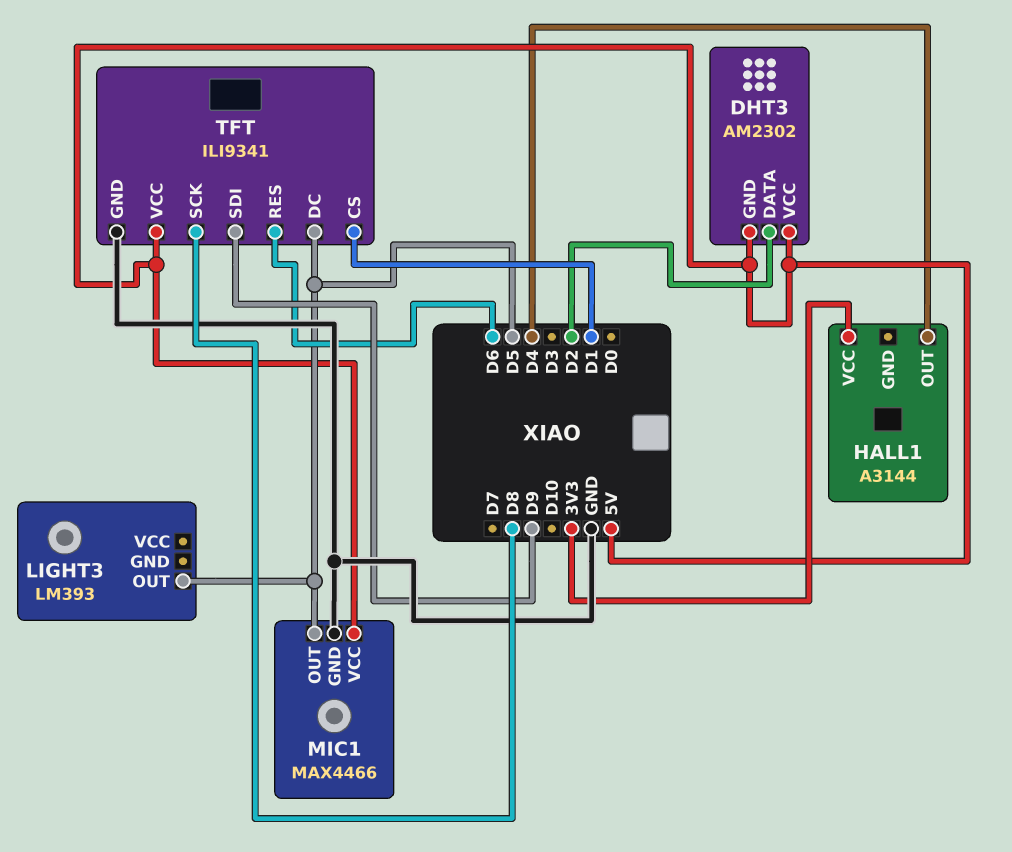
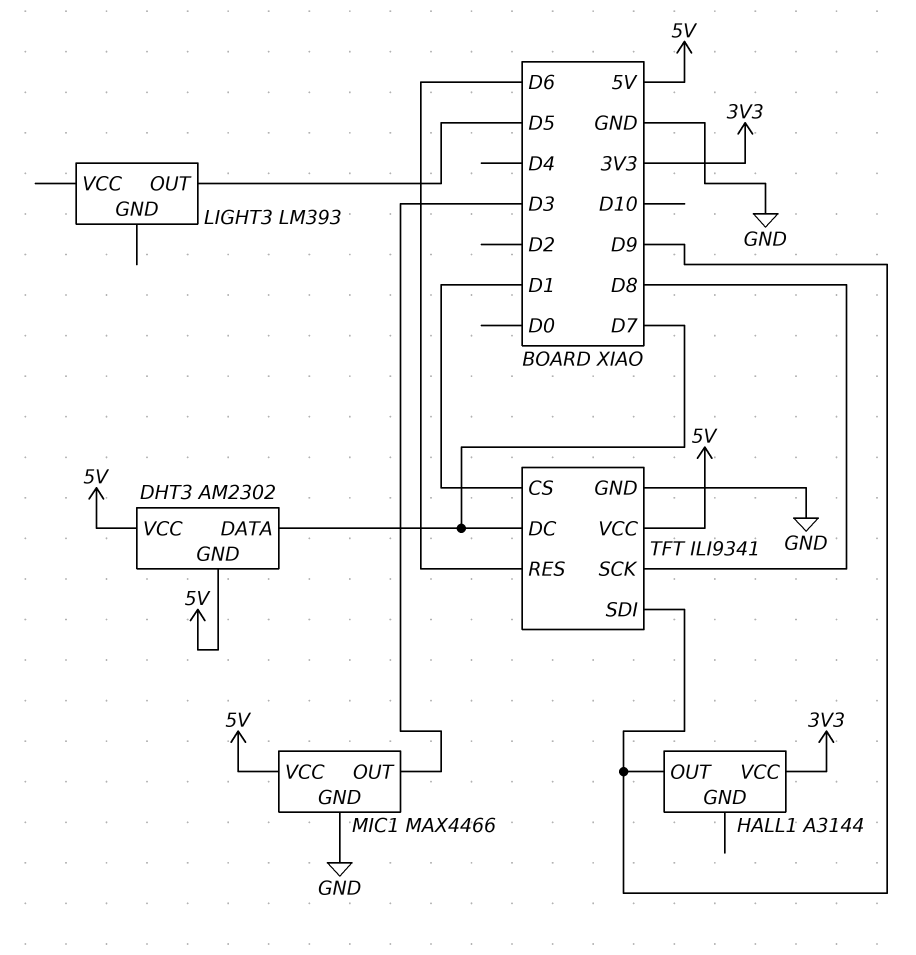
DHT3 pin DATA: D2 -> D7
HALL1 pin OUT: D4 -> D9
MIC1 pin OUT: D5 -> D3
TFT pin DC: D5 -> D7

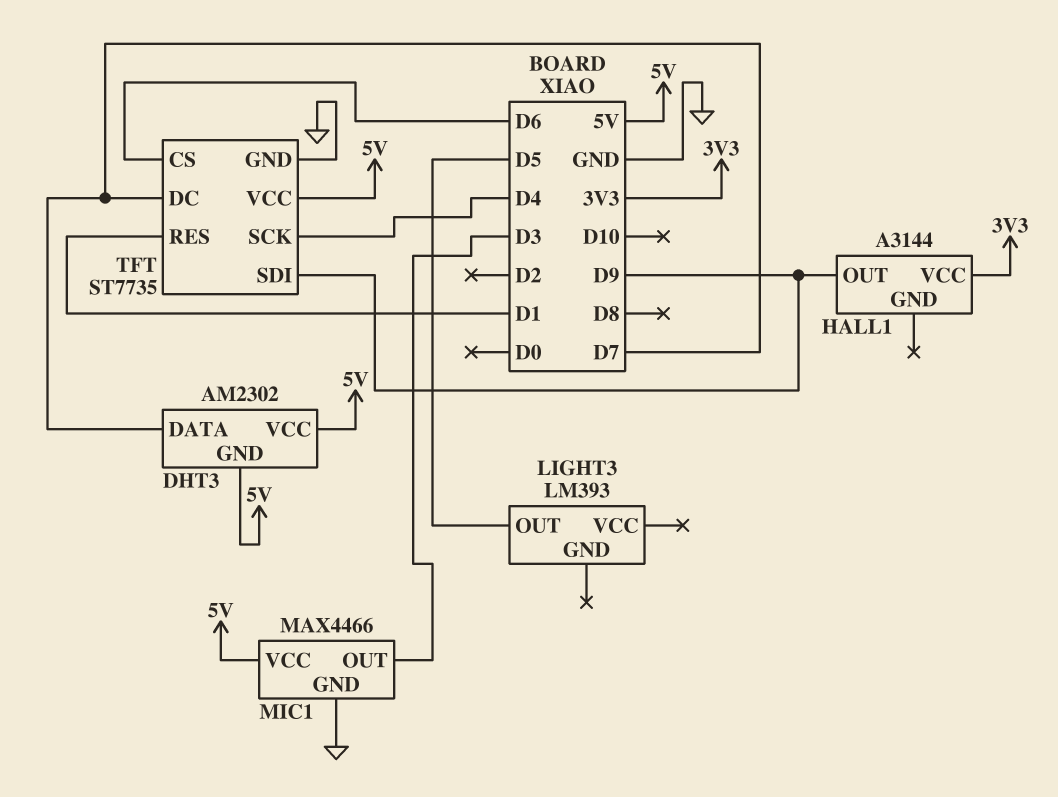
TFT: ILI9341 -> ST7735
TFT pin CS: D1 -> D6
TFT pin RES: D6 -> D1
TFT pin SCK: D8 -> D4

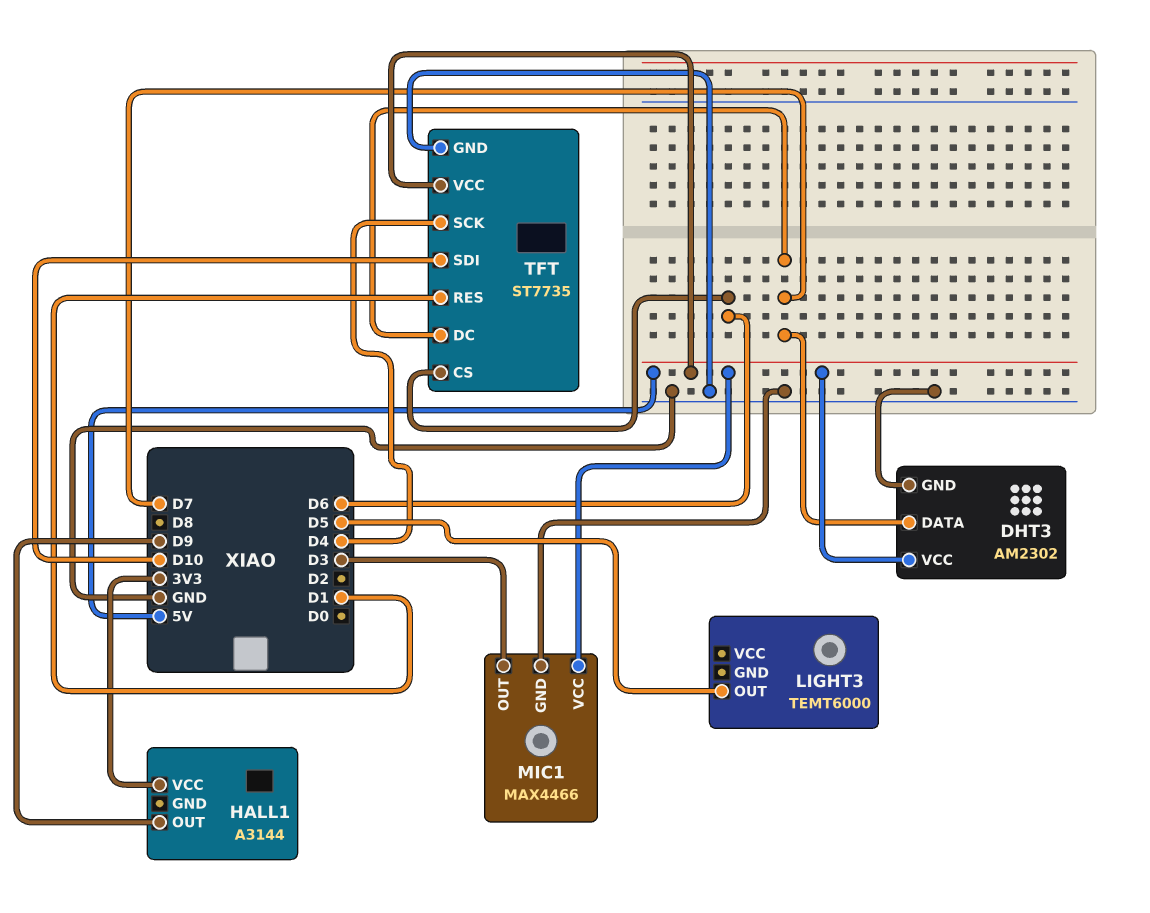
DHT3 pin GND: 5V -> GND
LIGHT3: LM393 -> TEMT6000
TFT pin SDI: D9 -> D10

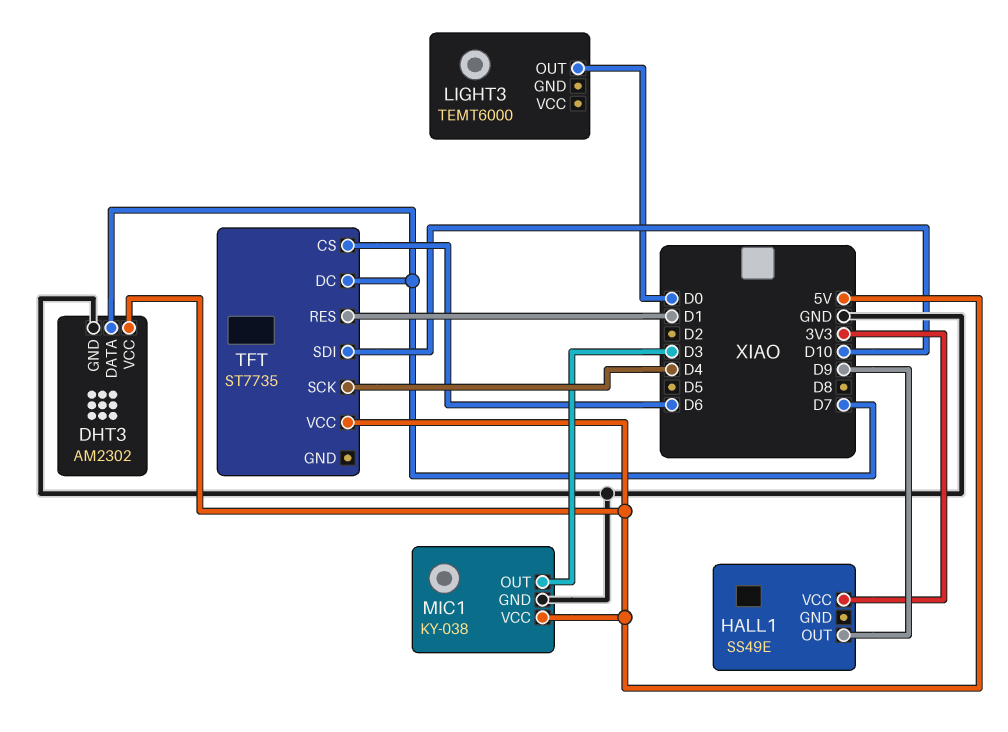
HALL1: A3144 -> SS49E
LIGHT3 pin OUT: D5 -> D0
MIC1: MAX4466 -> KY-038
TFT pin GND: GND -> none

